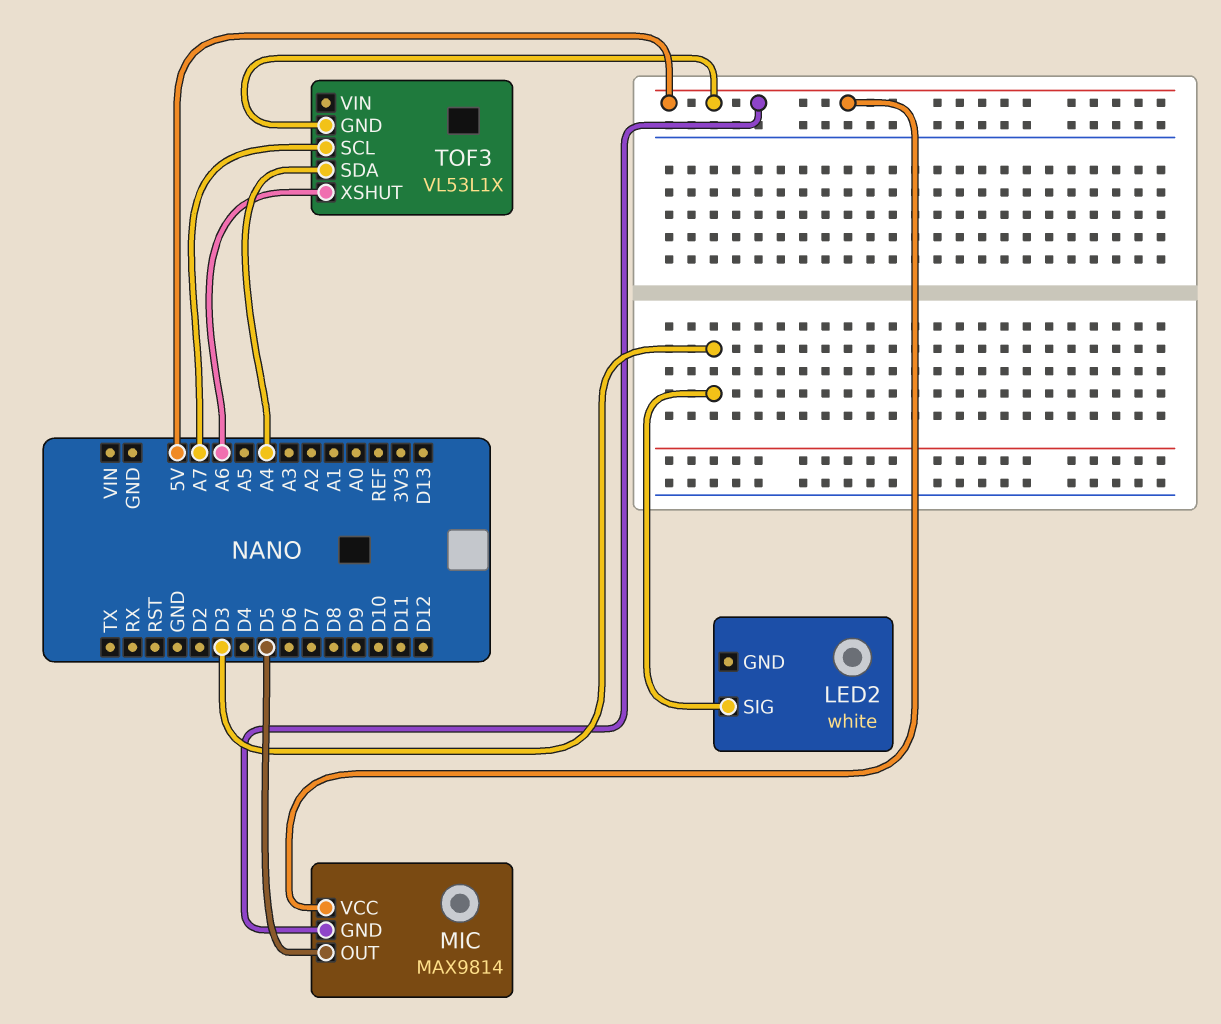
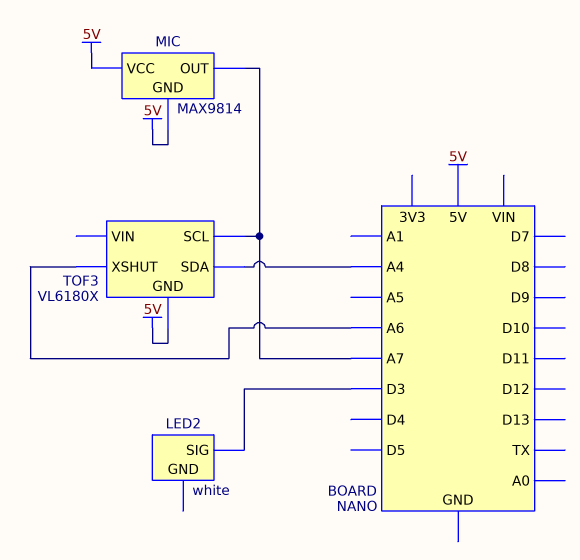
MIC pin OUT: D5 -> A7
TOF3: VL53L1X -> VL6180X

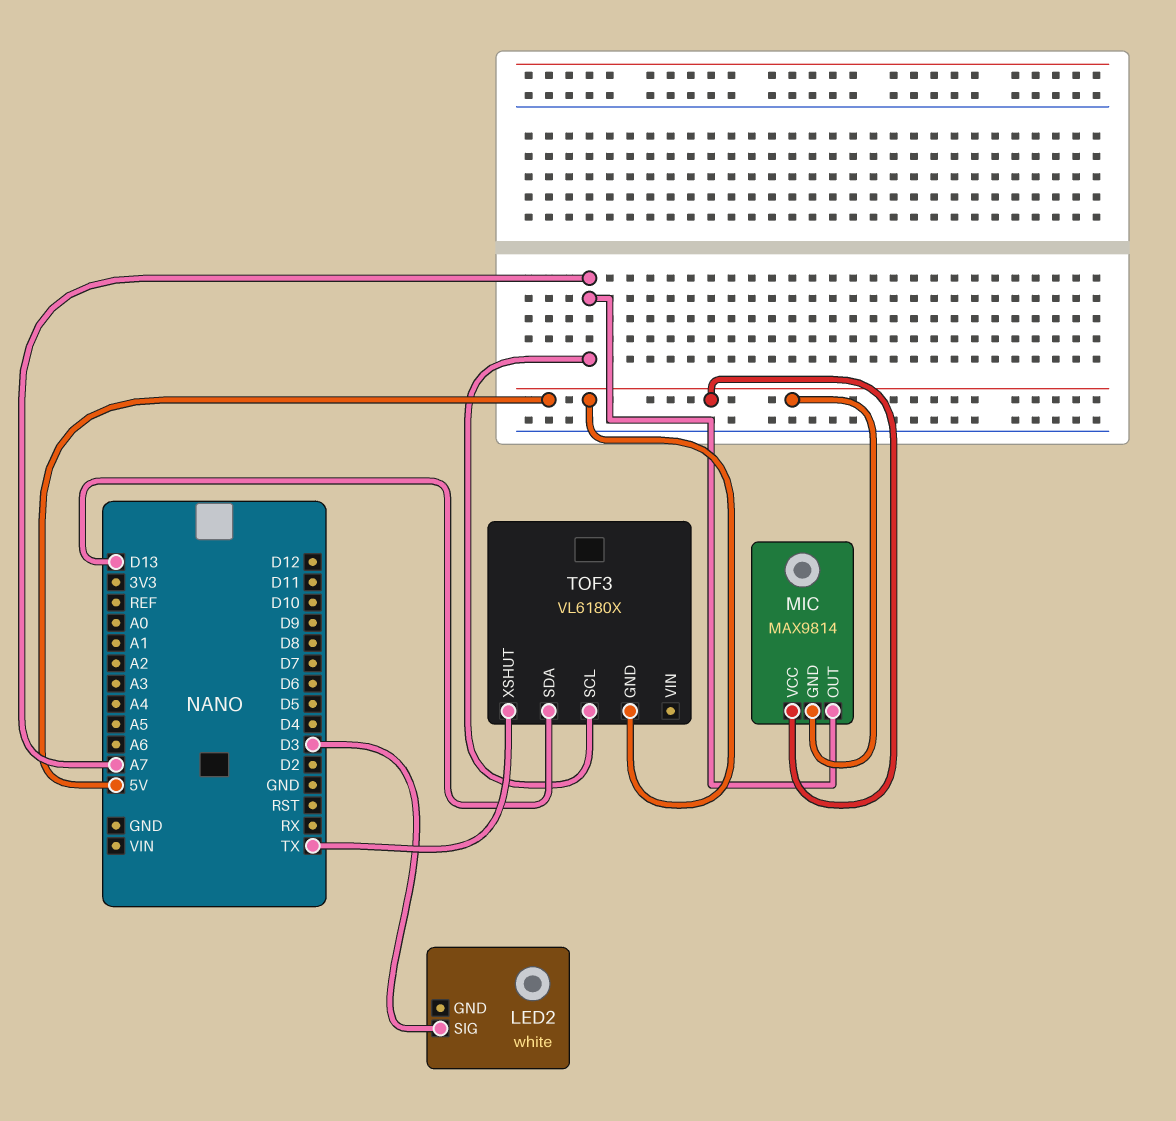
TOF3 pin SDA: A4 -> D13
TOF3 pin XSHUT: A6 -> TX

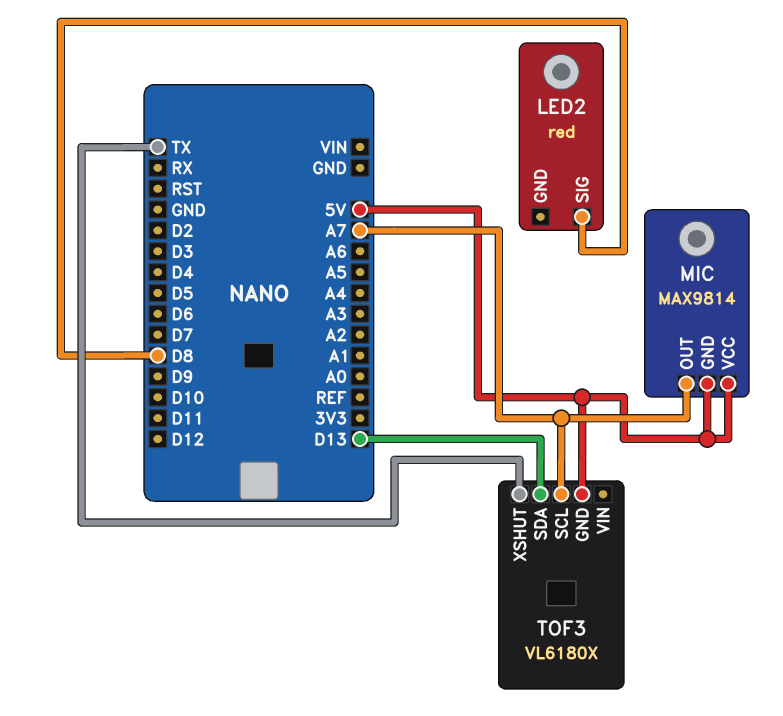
LED2: white -> red
LED2 pin SIG: D3 -> D8

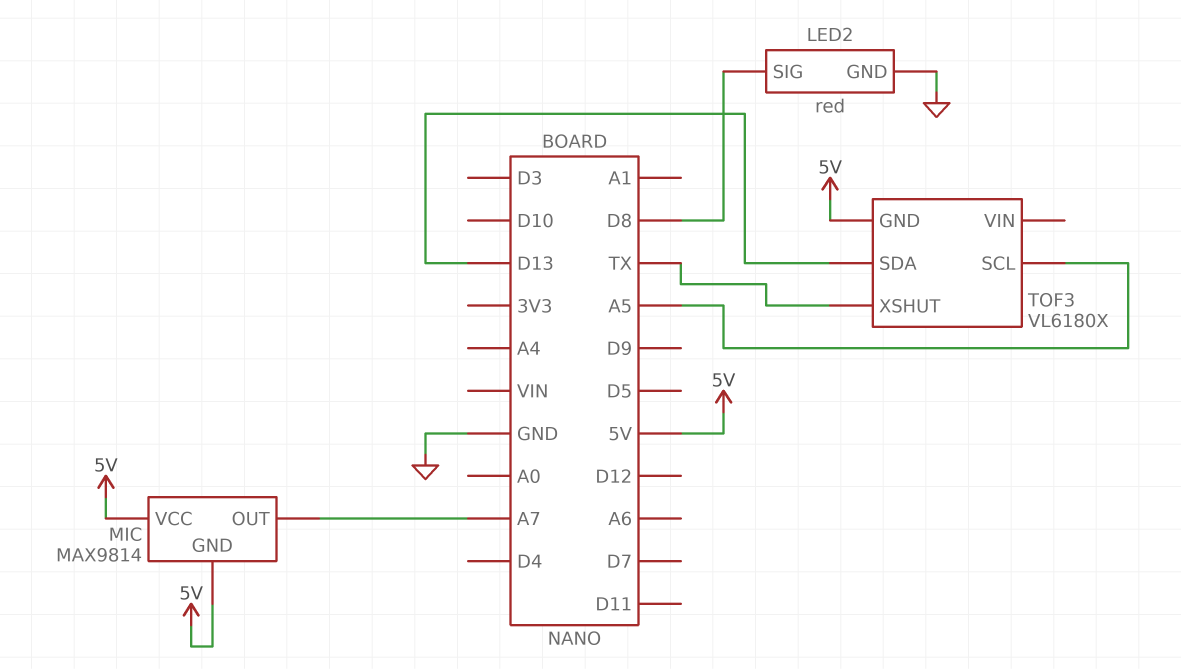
LED2 pin GND: none -> GND
TOF3 pin SCL: A7 -> A5

